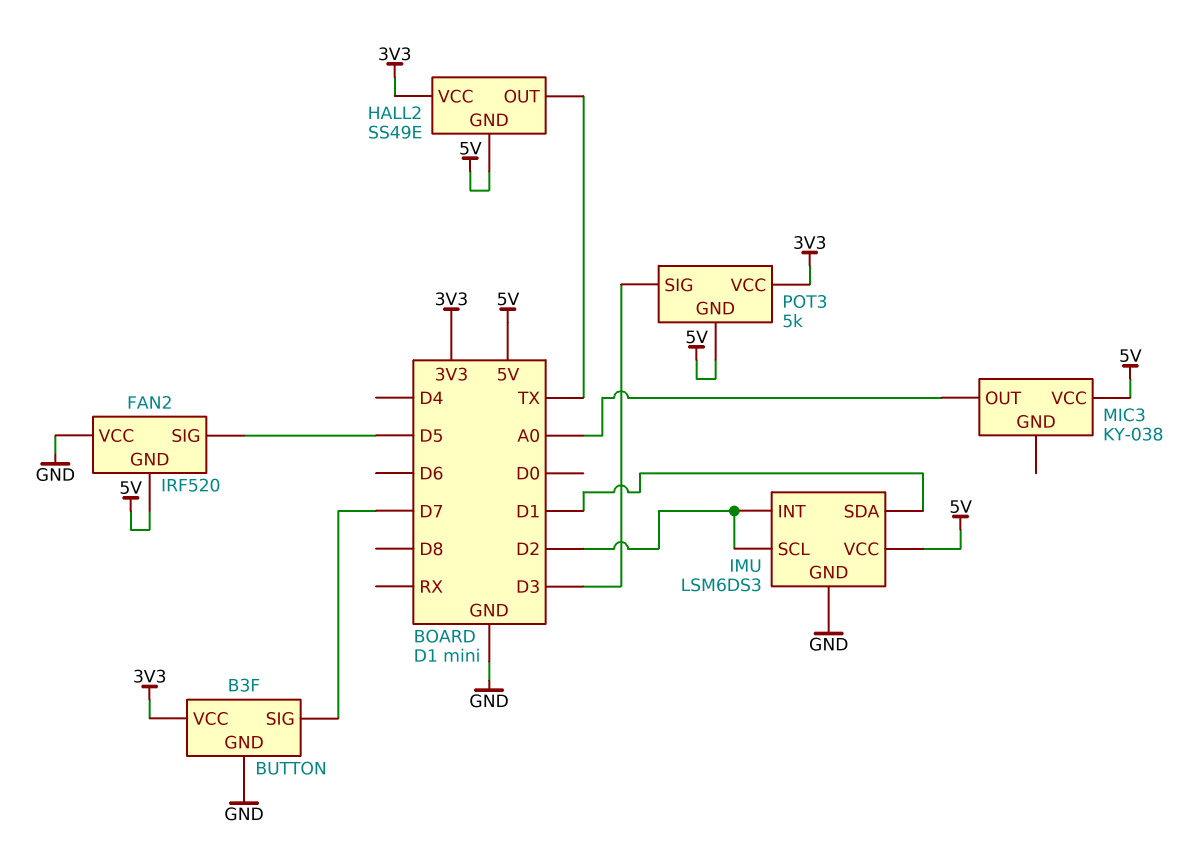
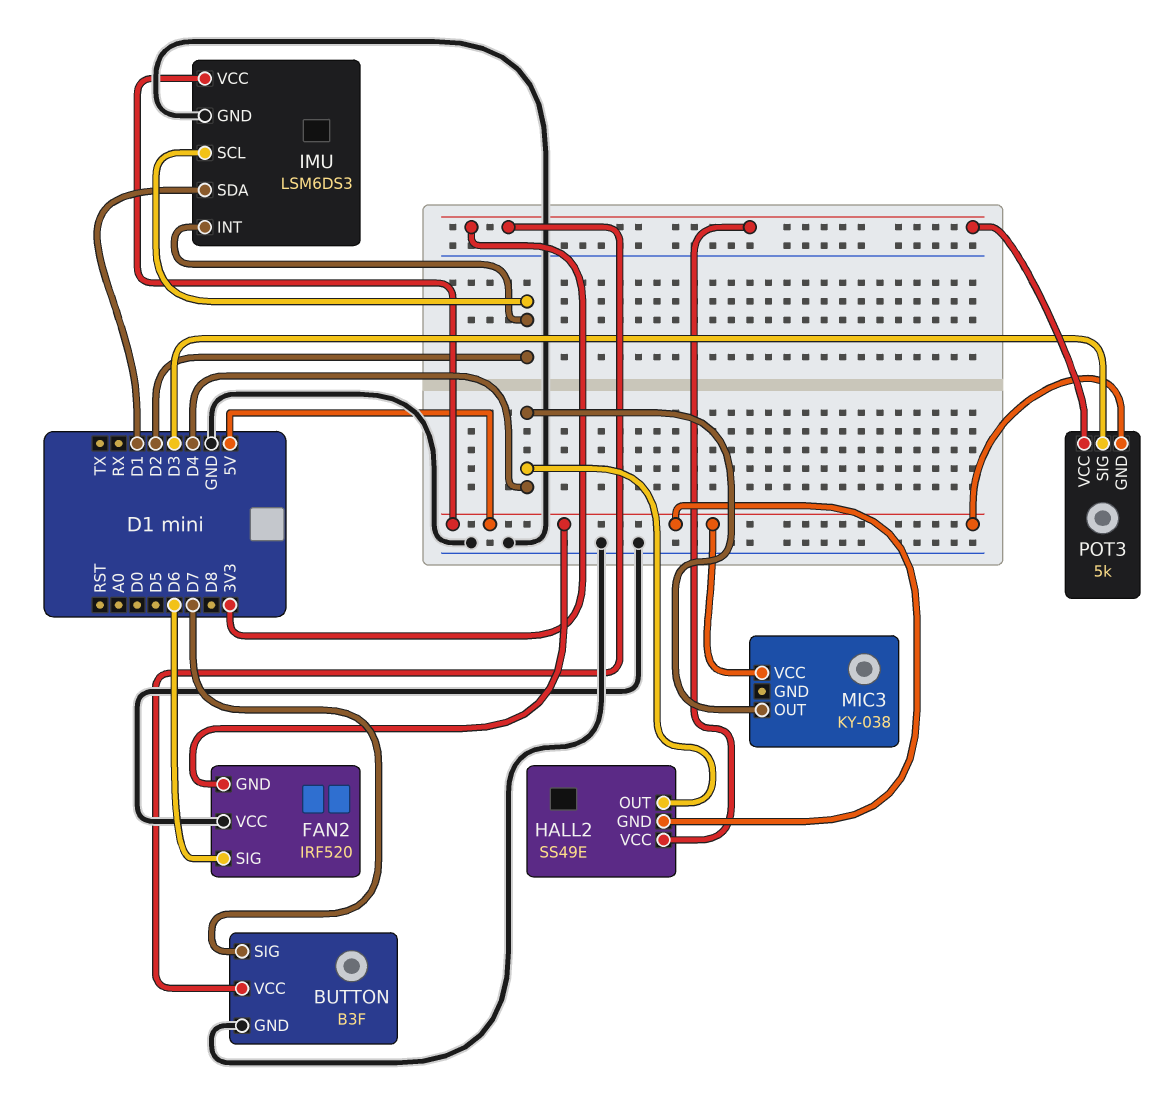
FAN2 pin SIG: D5 -> D6
HALL2 pin OUT: TX -> D4
MIC3 pin OUT: A0 -> D4

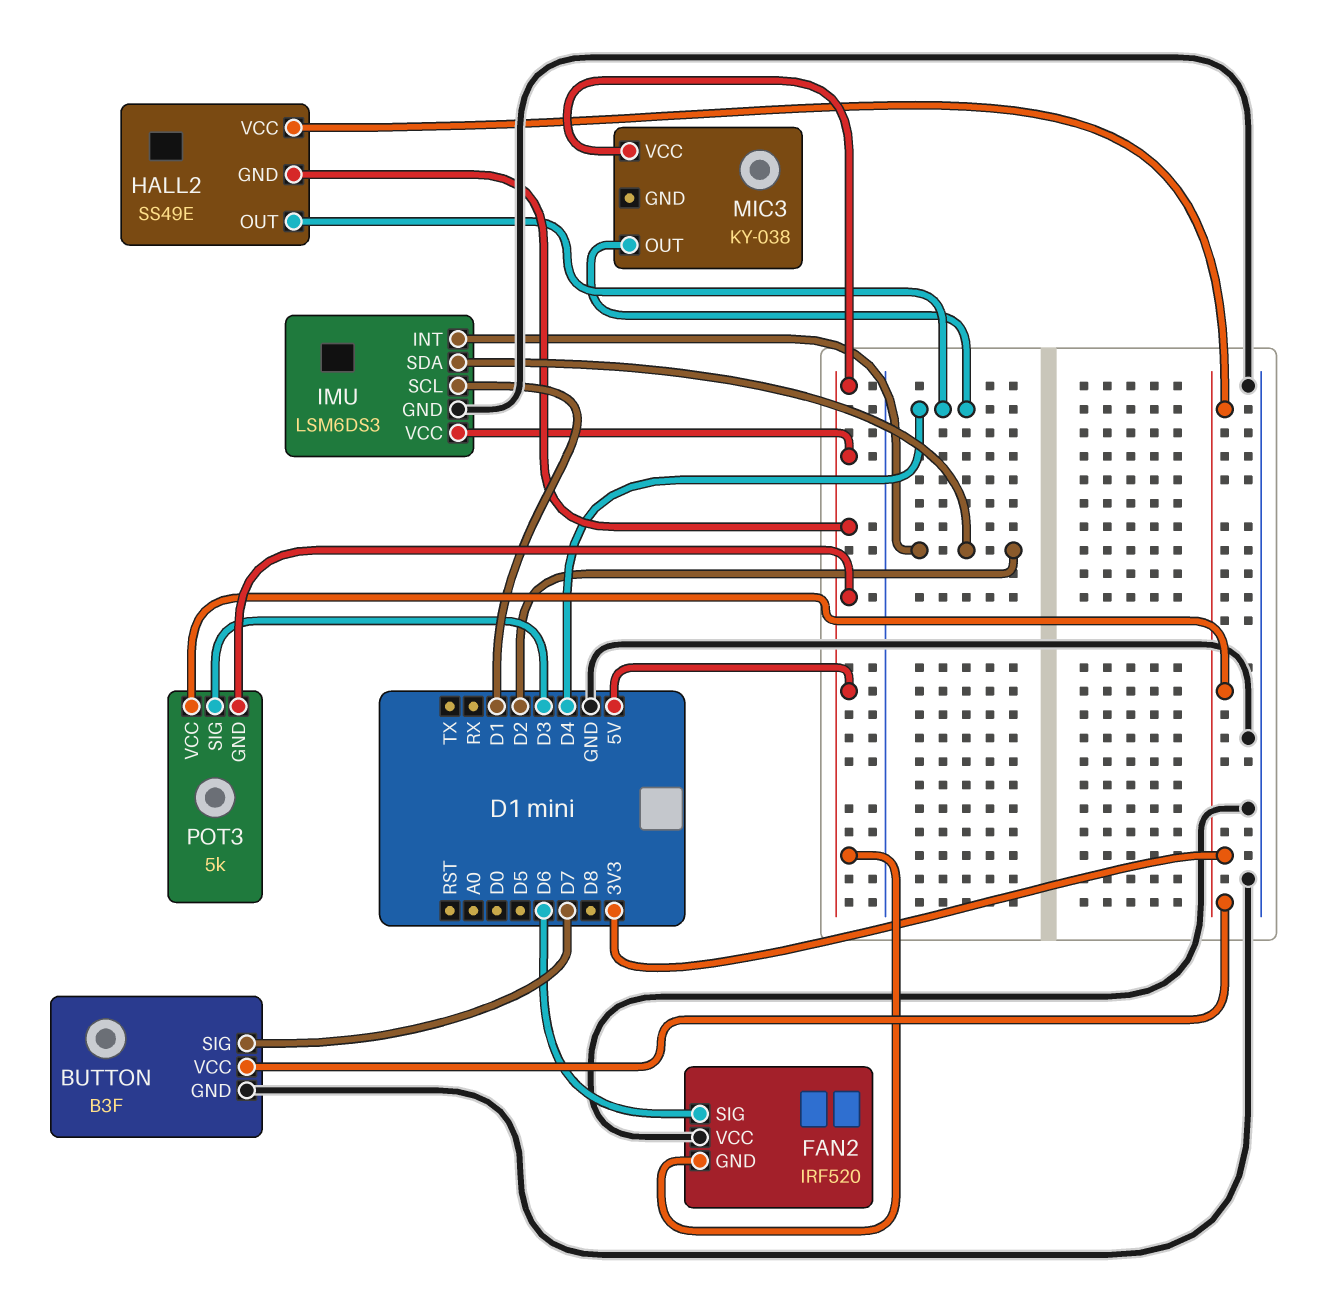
IMU pin SCL: D2 -> D1
IMU pin SDA: D1 -> D2

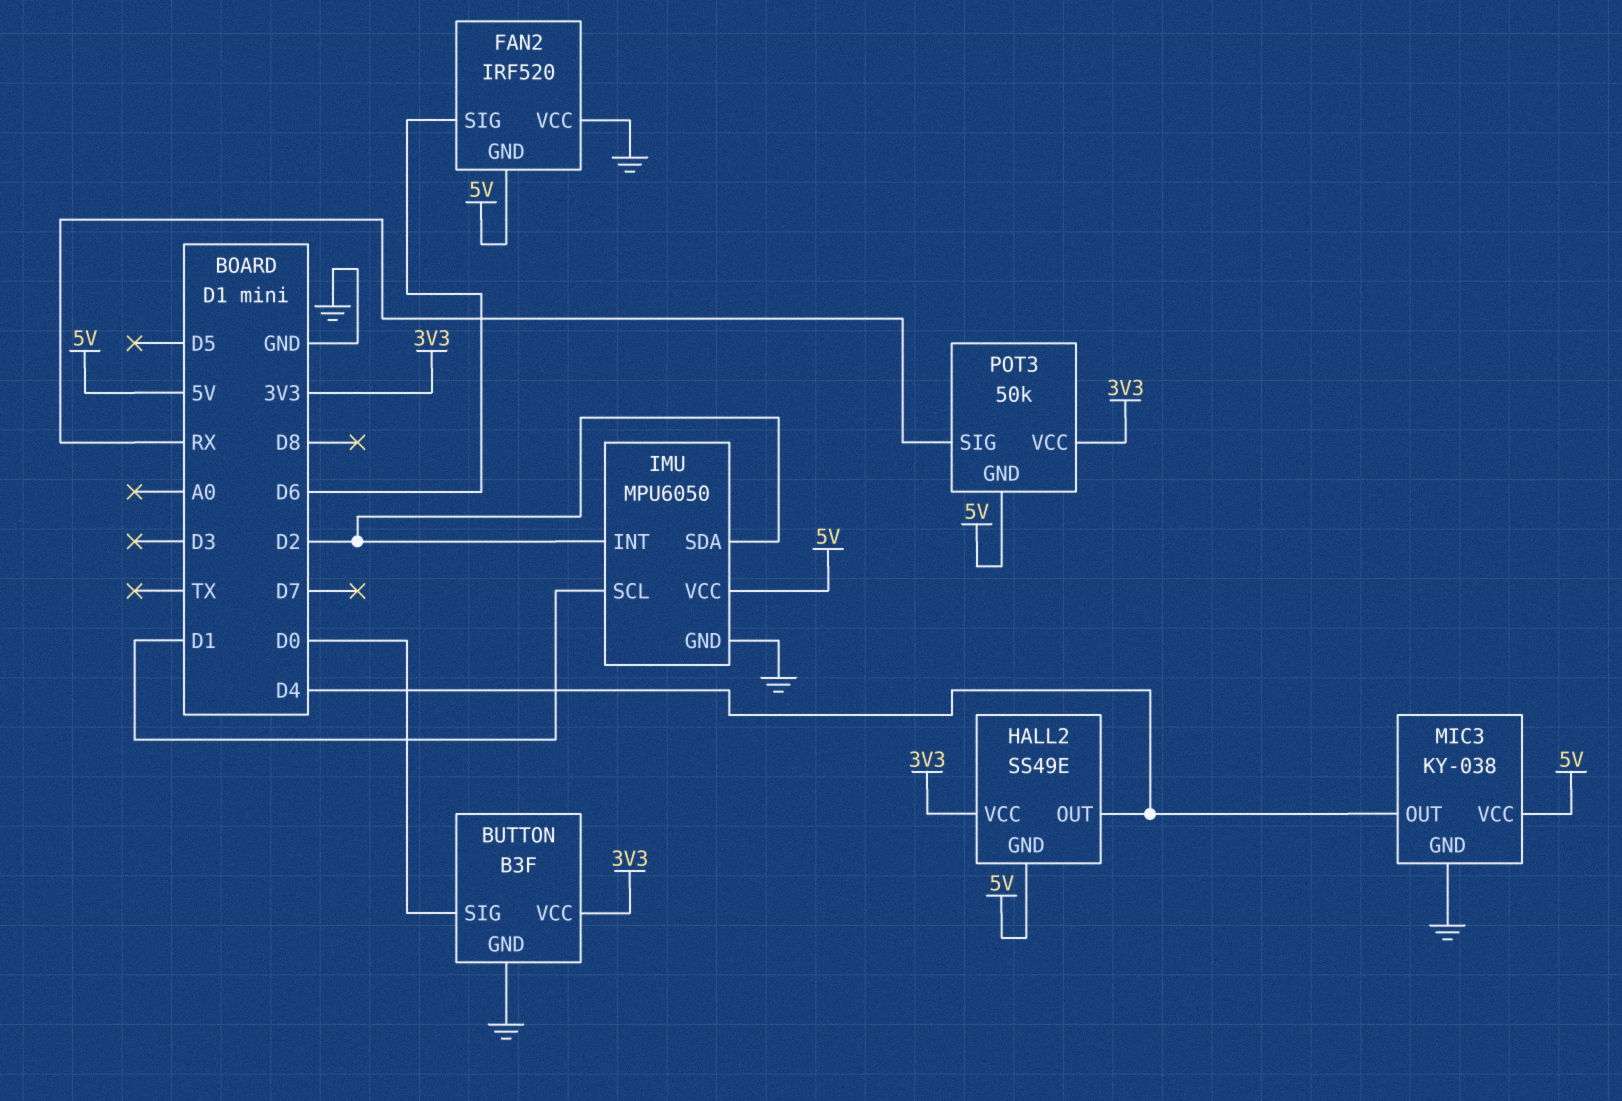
BUTTON pin SIG: D7 -> D0
IMU: LSM6DS3 -> MPU6050
MIC3 pin GND: none -> GND
POT3: 5k -> 50k
POT3 pin SIG: D3 -> RX

